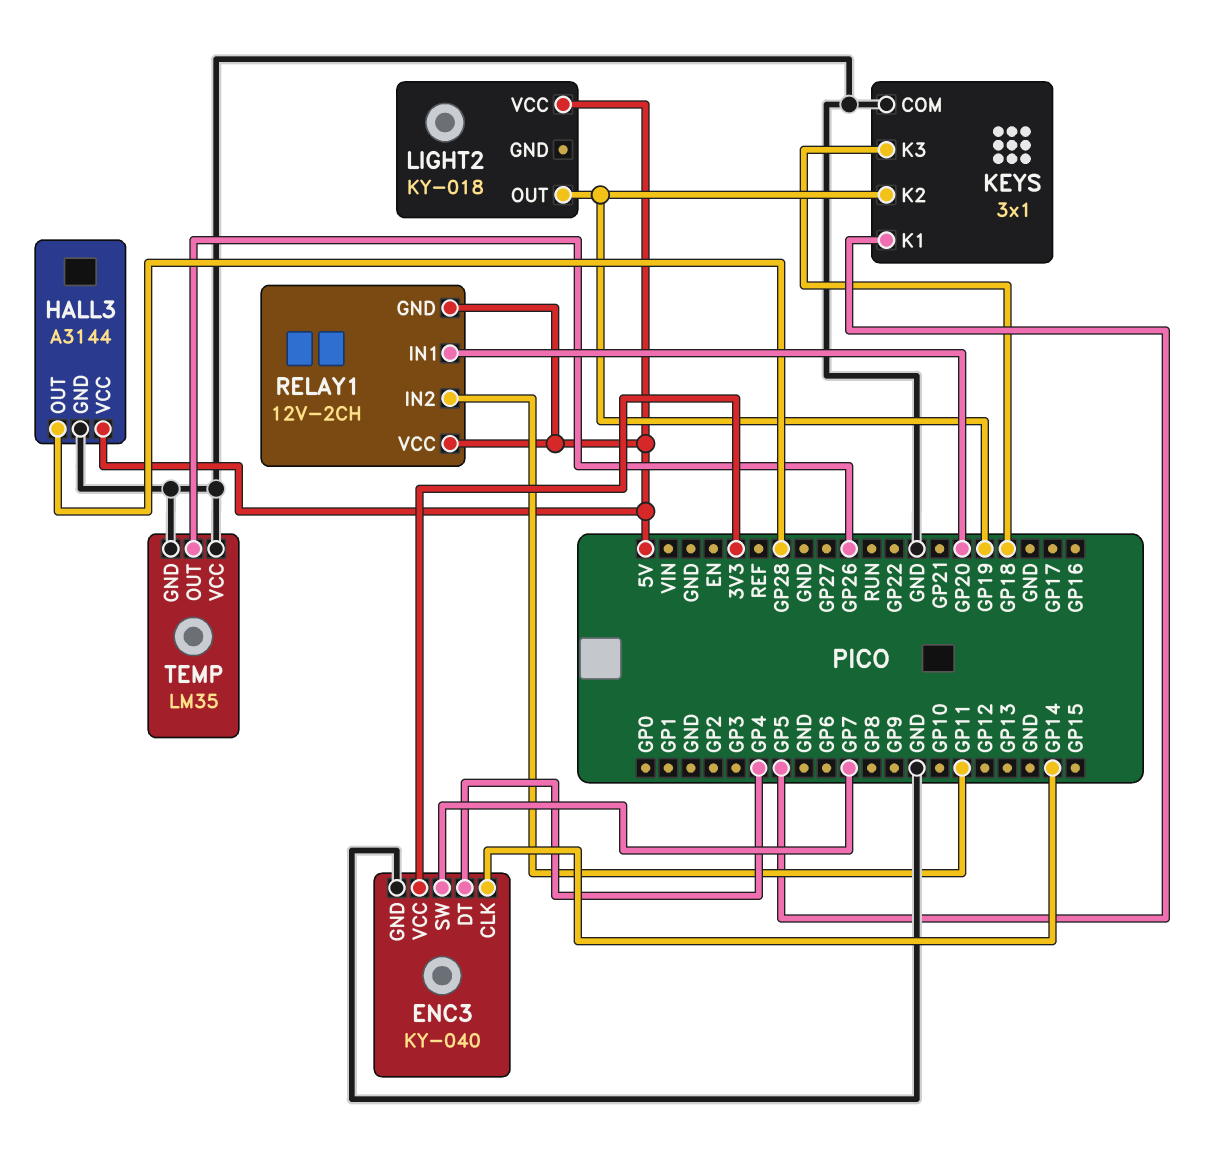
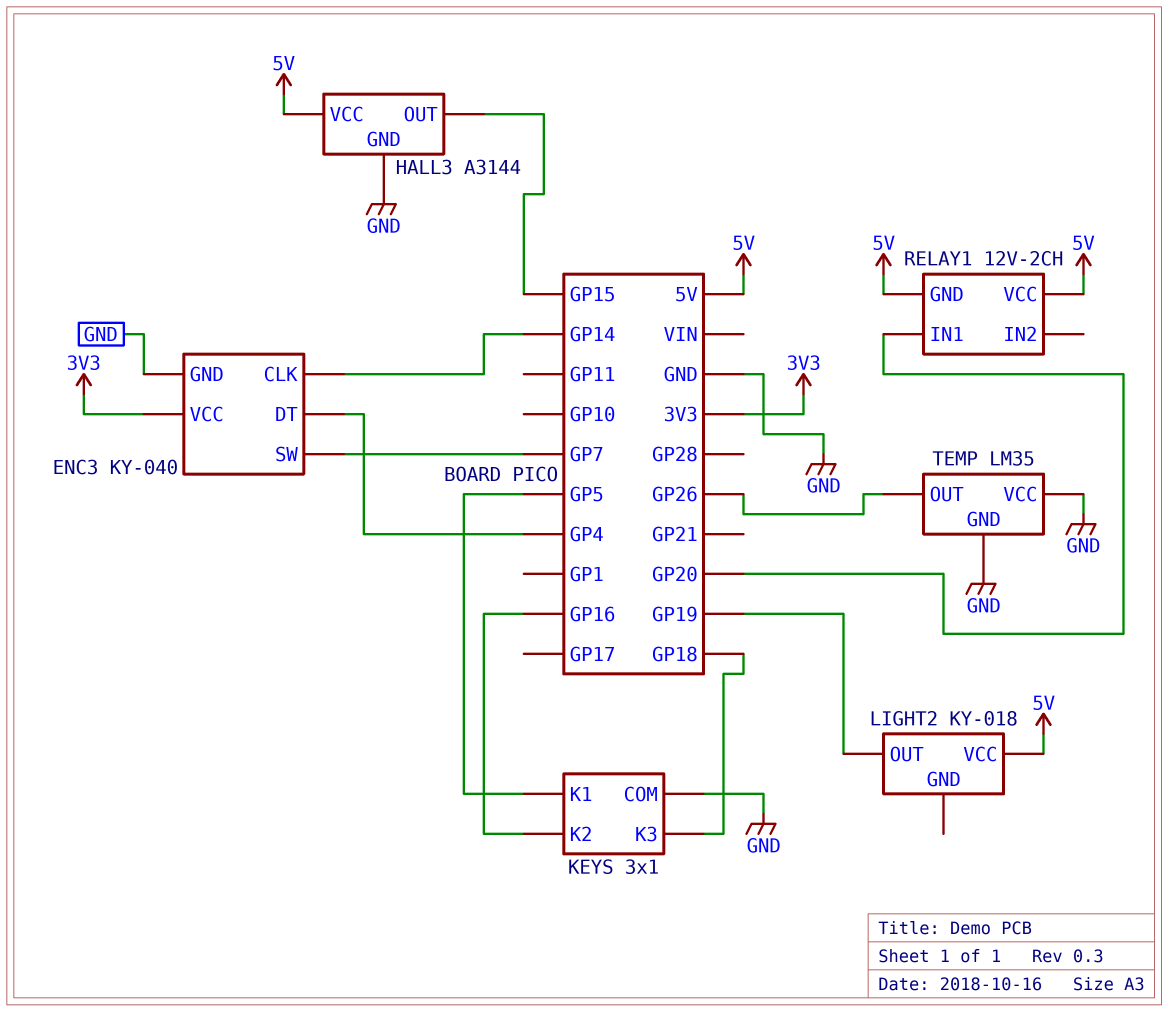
HALL3 pin OUT: GP28 -> GP15
KEYS pin K2: GP19 -> GP16
RELAY1 pin IN2: GP11 -> none

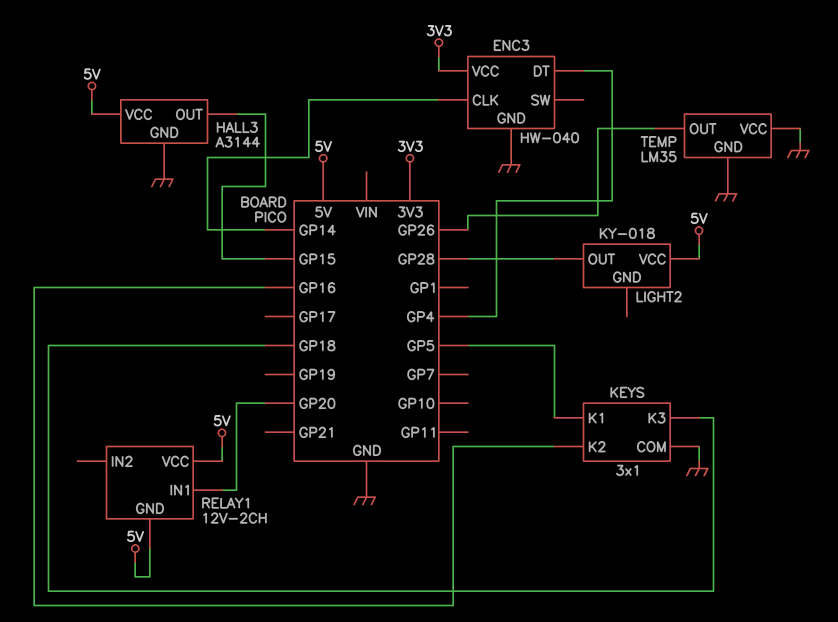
ENC3: KY-040 -> HW-040
ENC3 pin SW: GP7 -> none
LIGHT2 pin OUT: GP19 -> GP28

